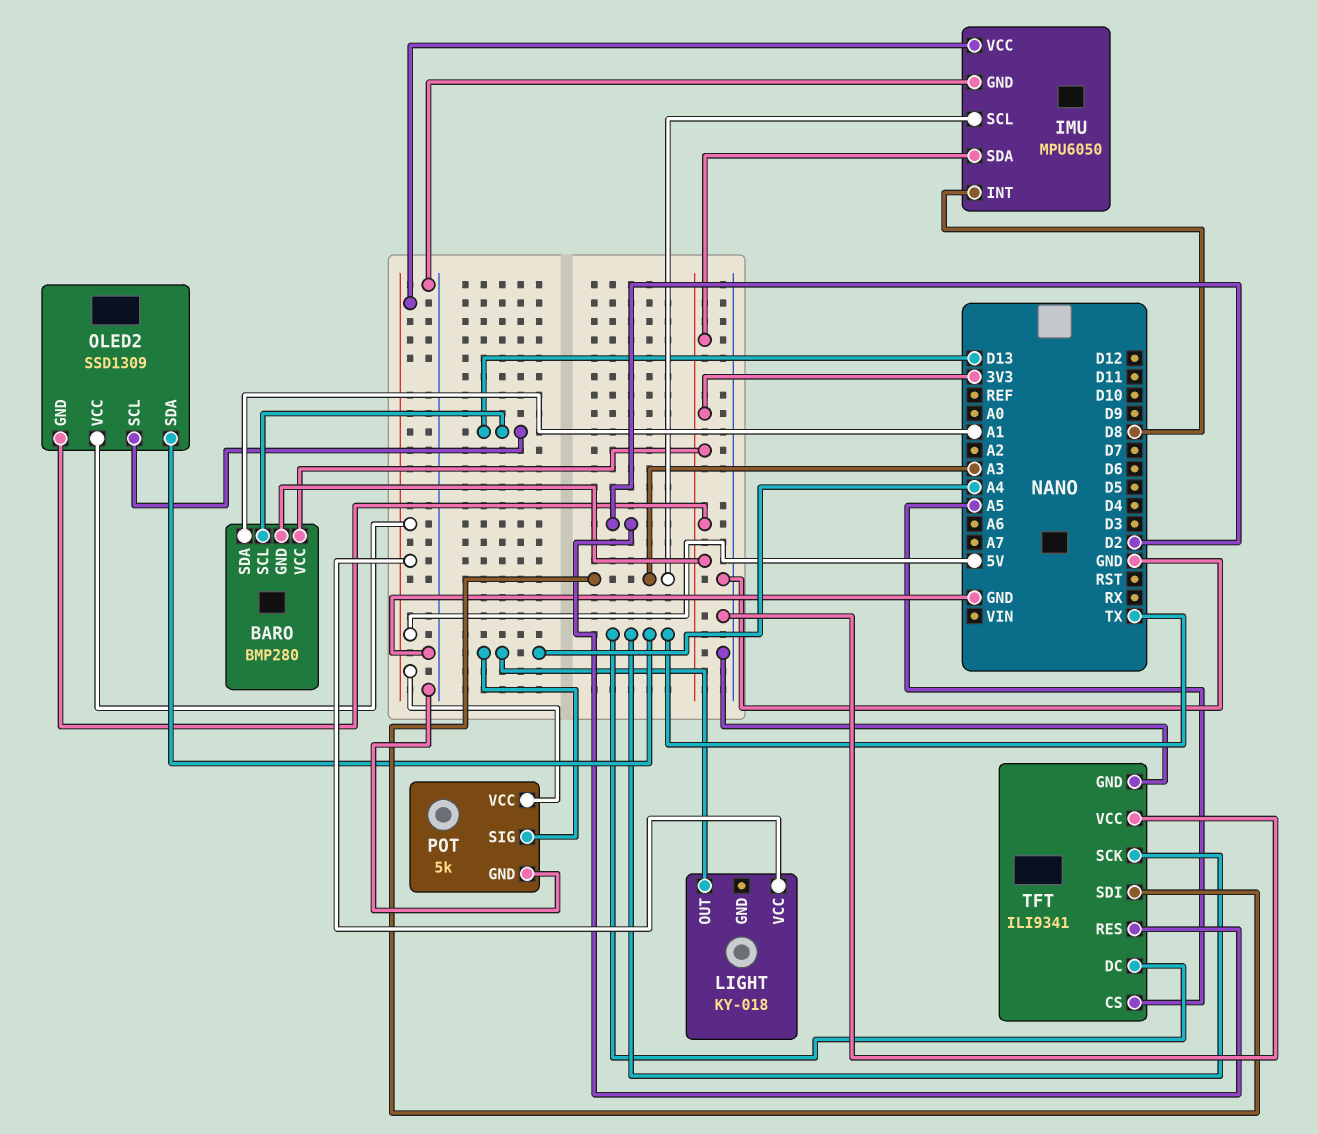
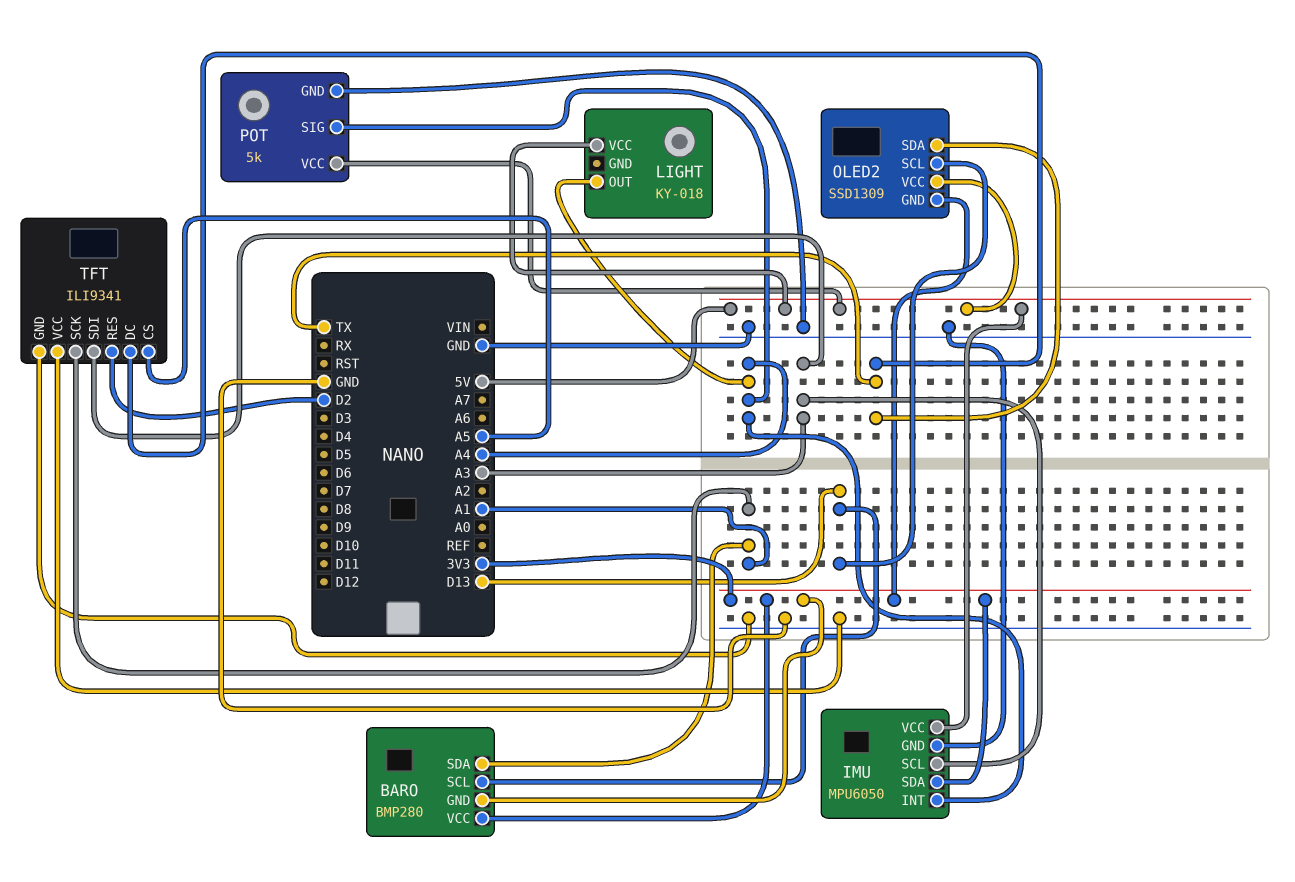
IMU pin INT: D8 -> A4
TFT pin SCK: TX -> A1

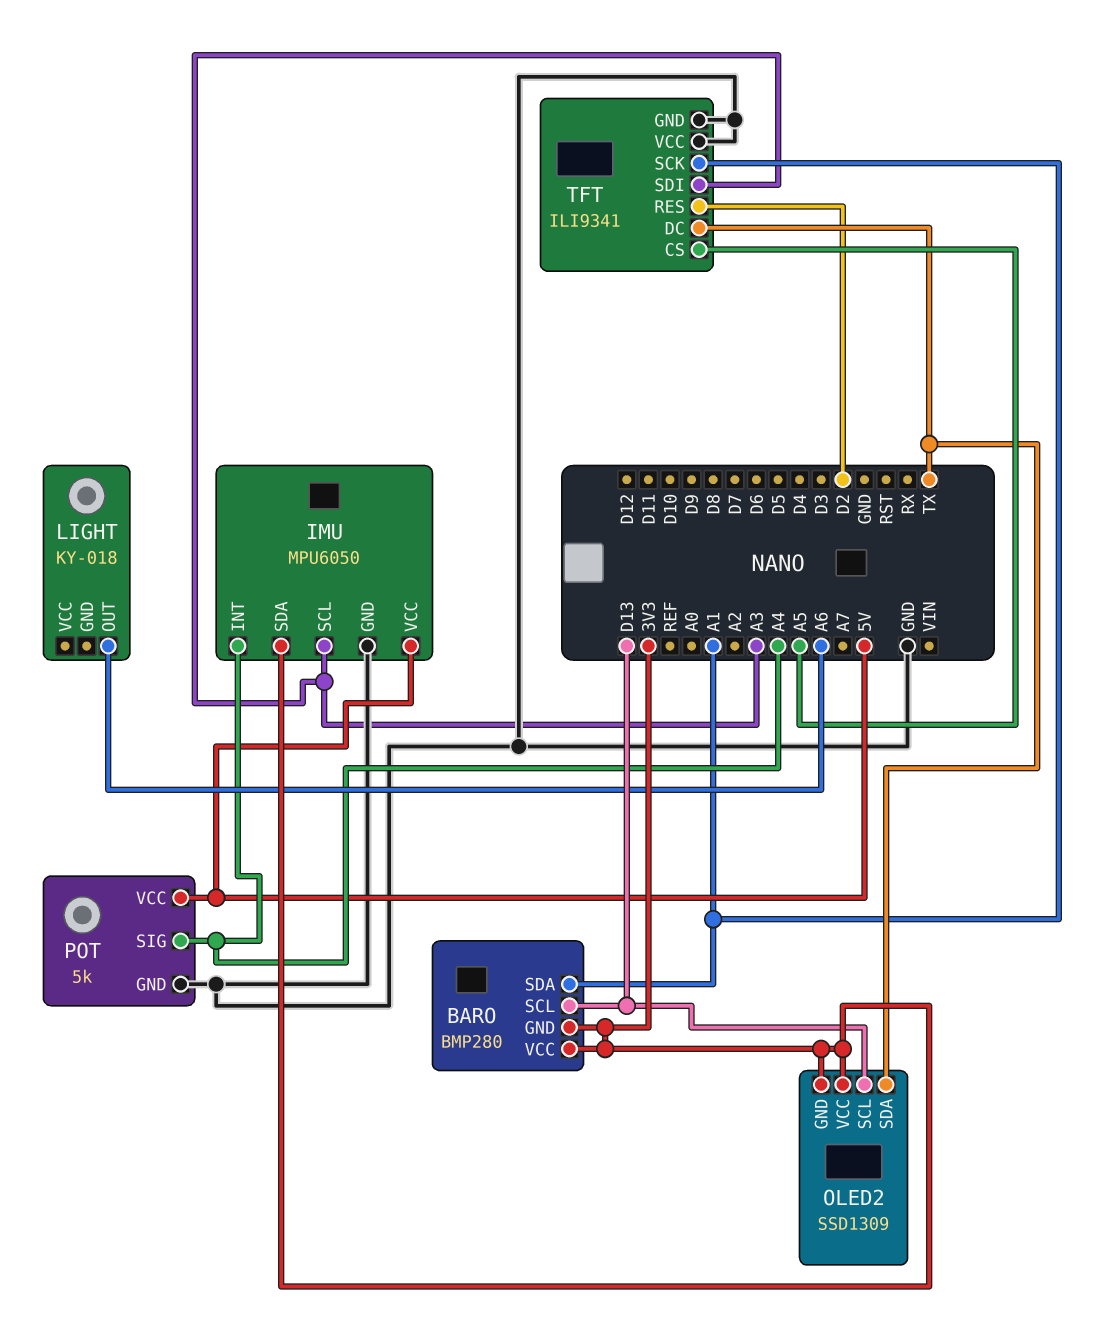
LIGHT pin OUT: A4 -> A6
LIGHT pin VCC: 5V -> none
OLED2 pin VCC: 5V -> 3V3

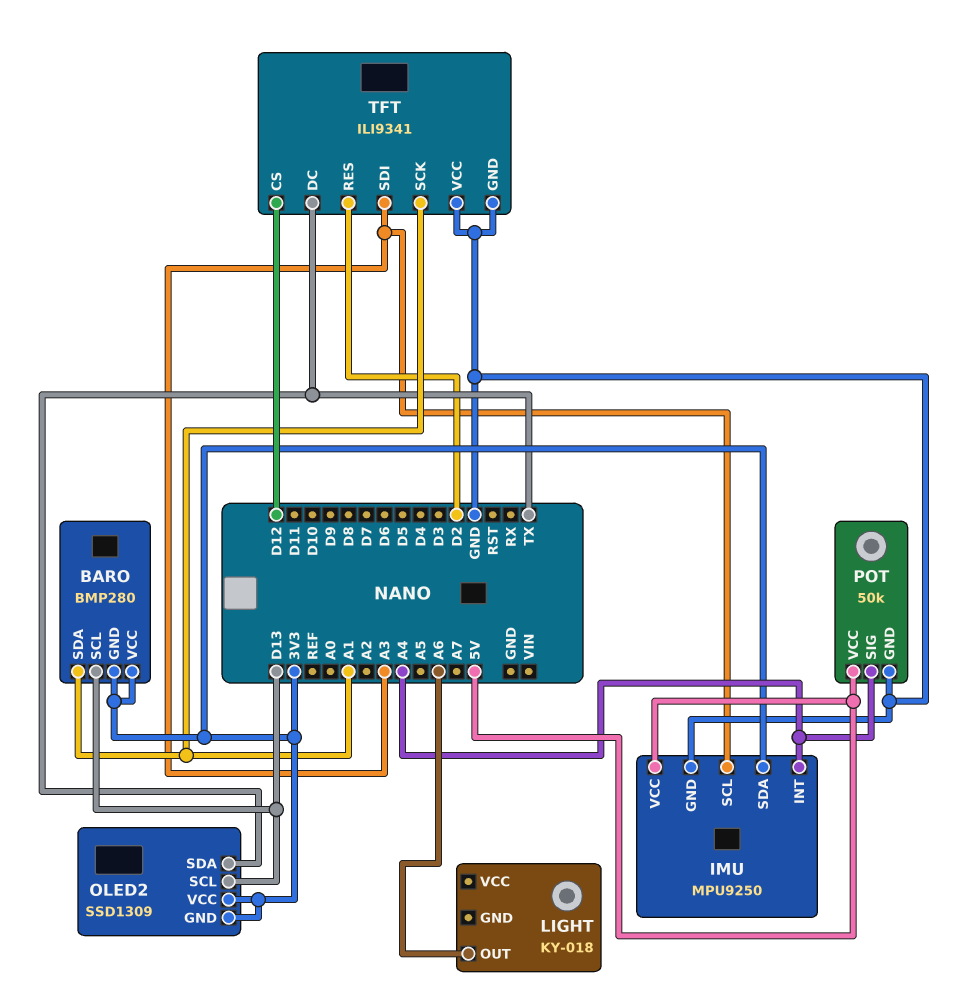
IMU: MPU6050 -> MPU9250
POT: 5k -> 50k
TFT pin CS: A5 -> D12

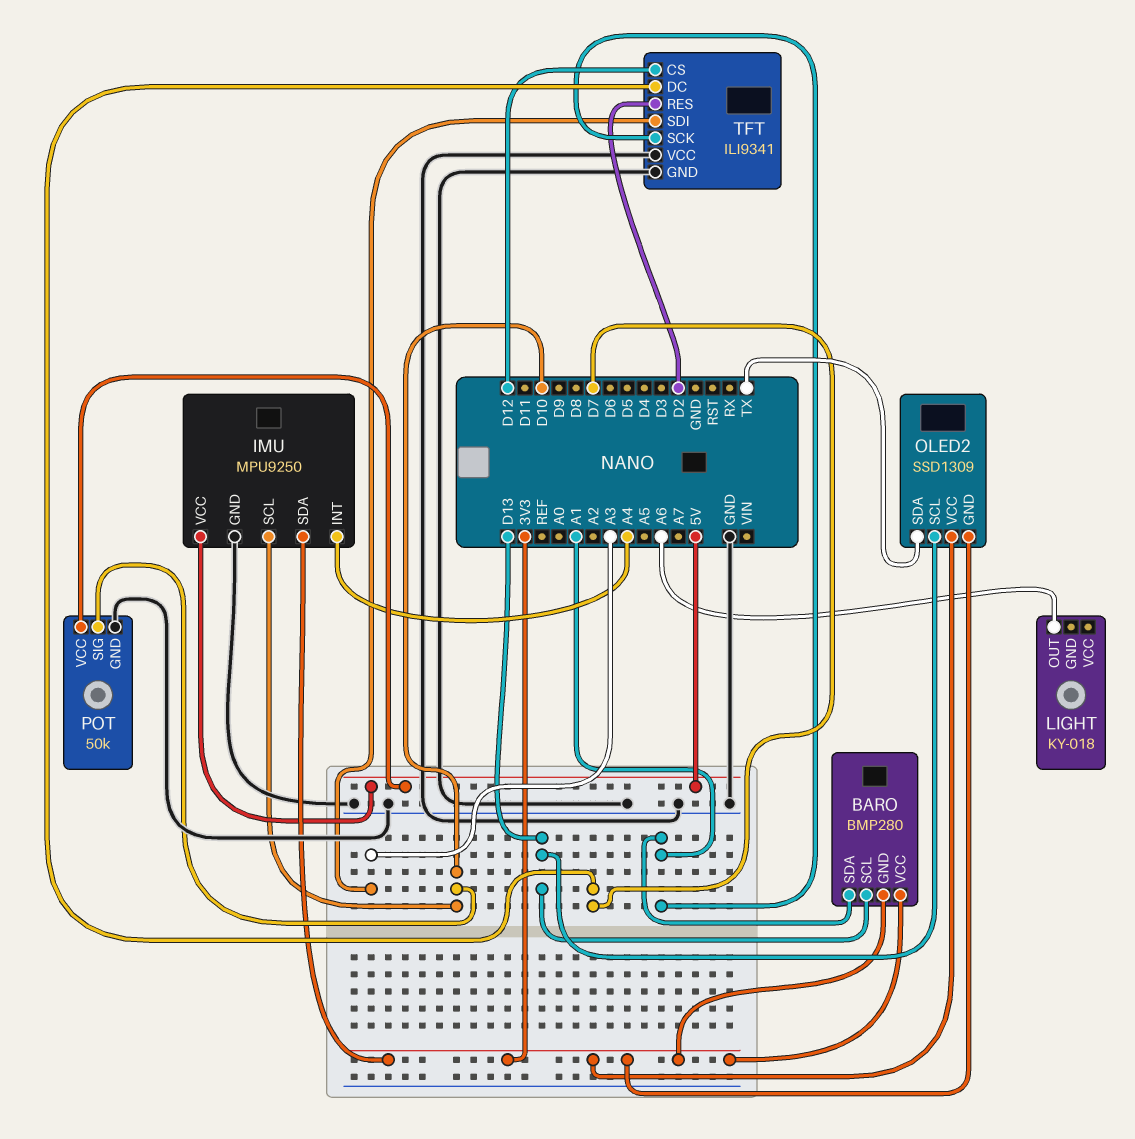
IMU pin SCL: A3 -> D10
POT pin SIG: A4 -> D10
TFT pin DC: TX -> D7

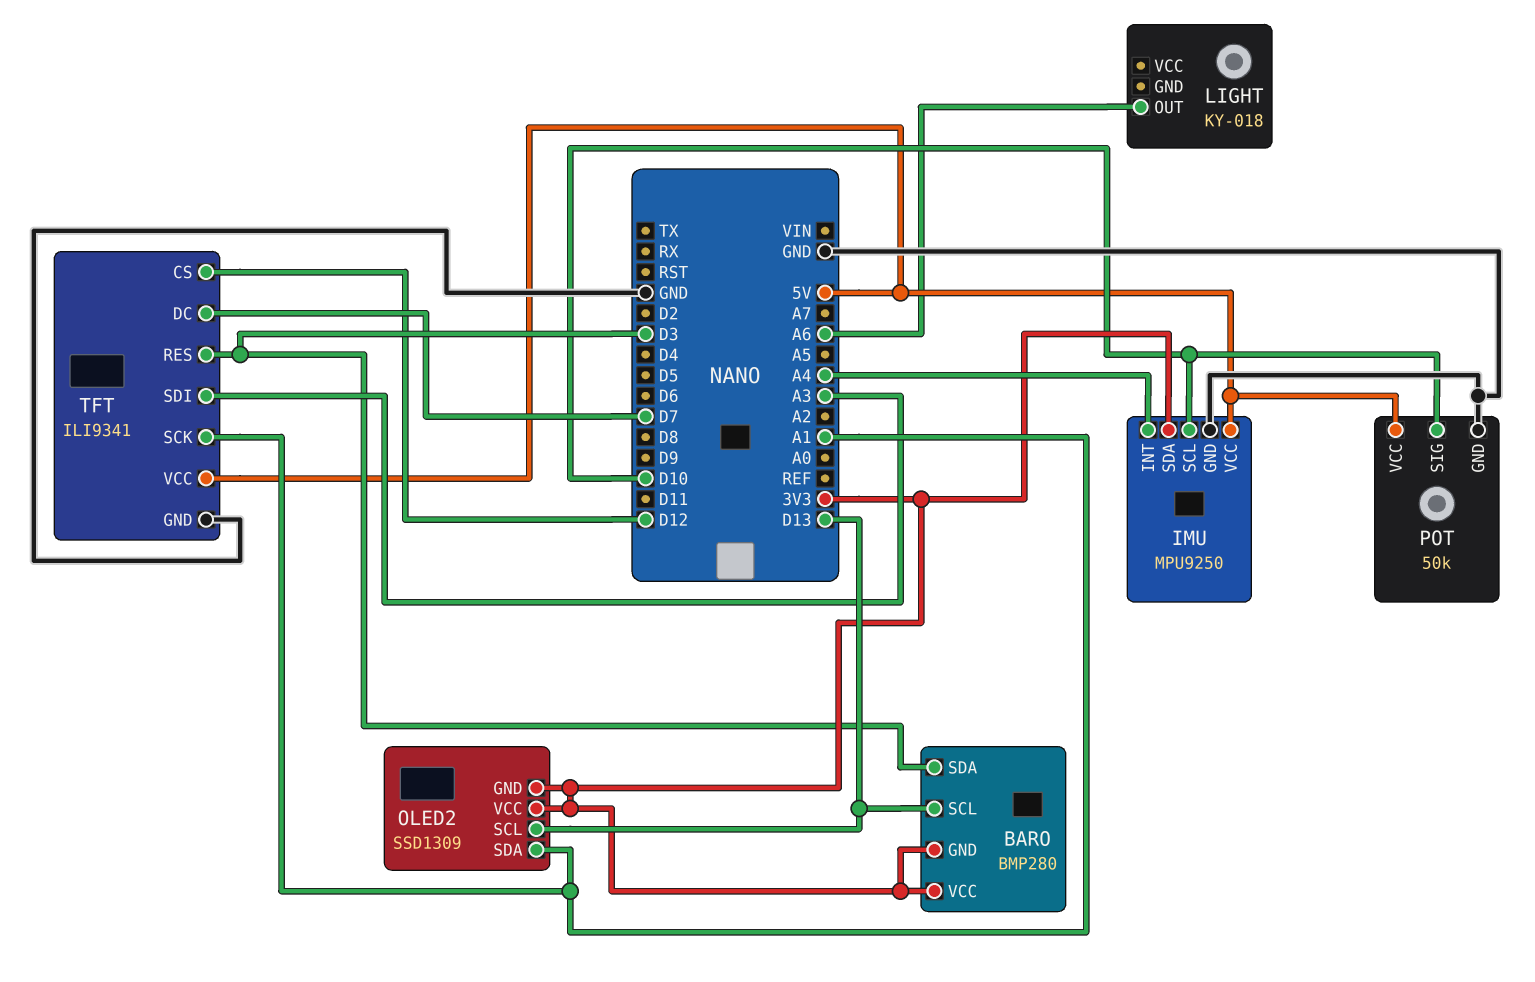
BARO pin SDA: A1 -> D3
OLED2 pin SDA: TX -> A1
TFT pin RES: D2 -> D3
TFT pin VCC: GND -> 5V

